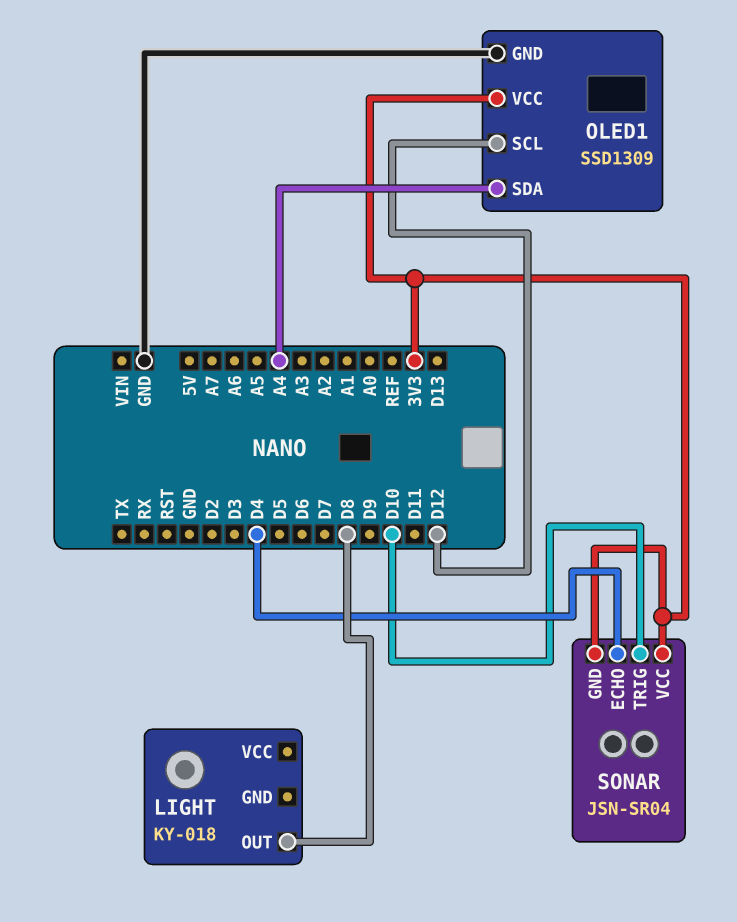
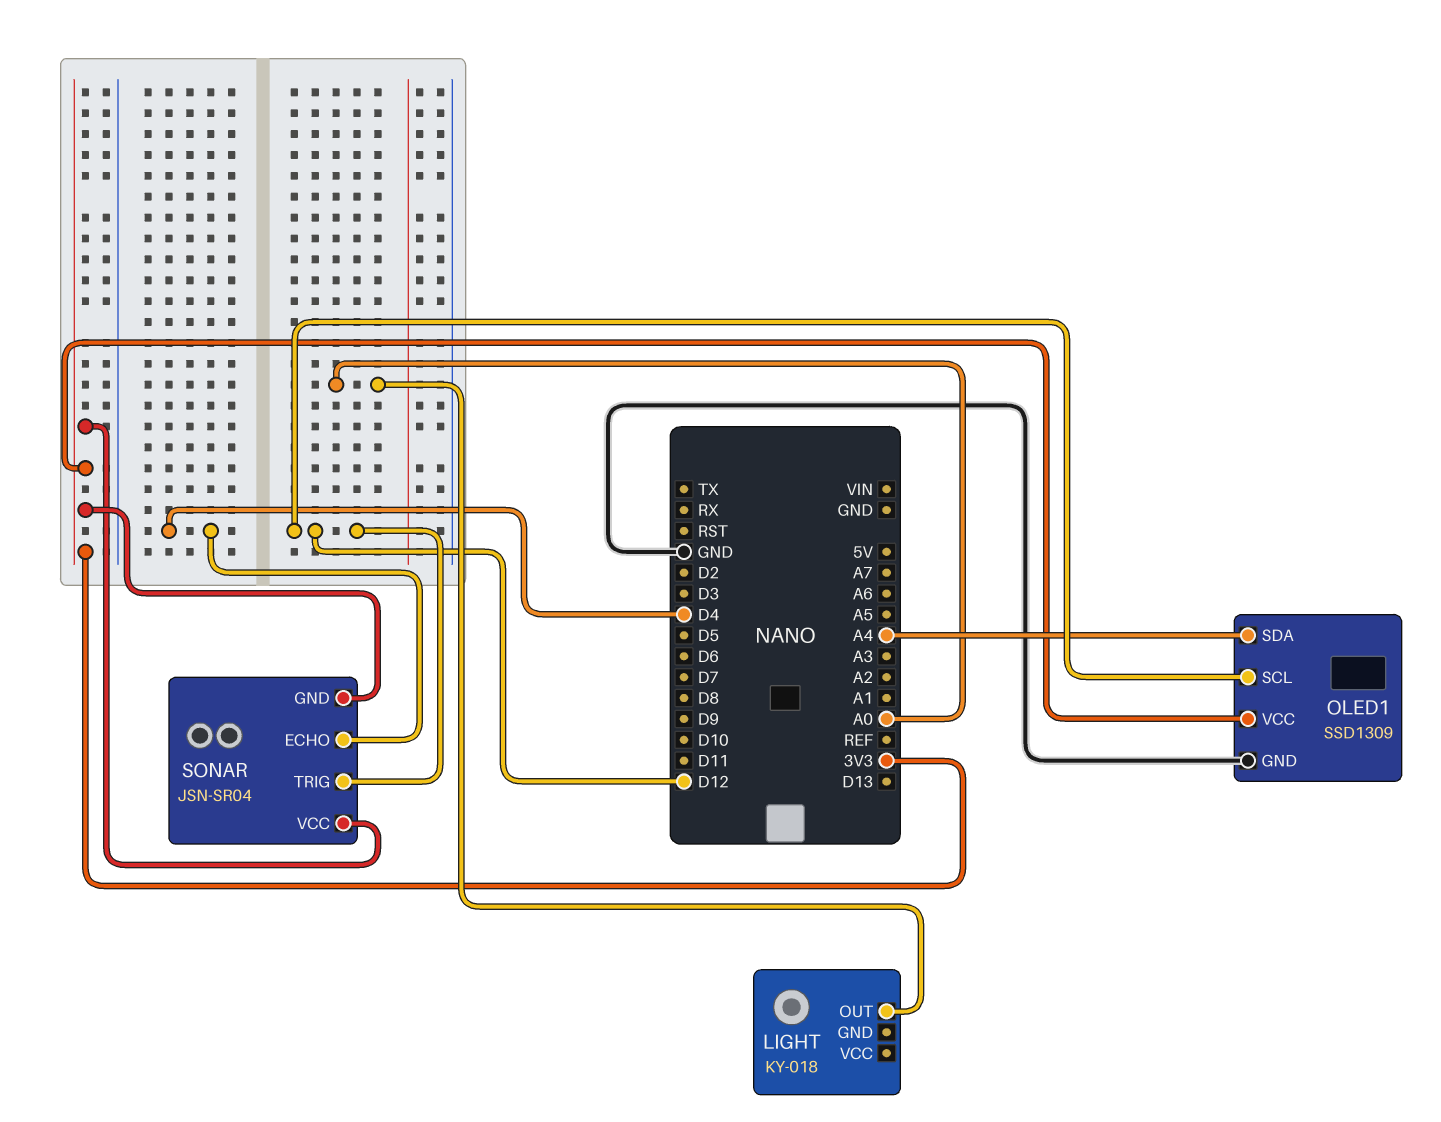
LIGHT pin OUT: D8 -> A0
SONAR pin TRIG: D10 -> D12

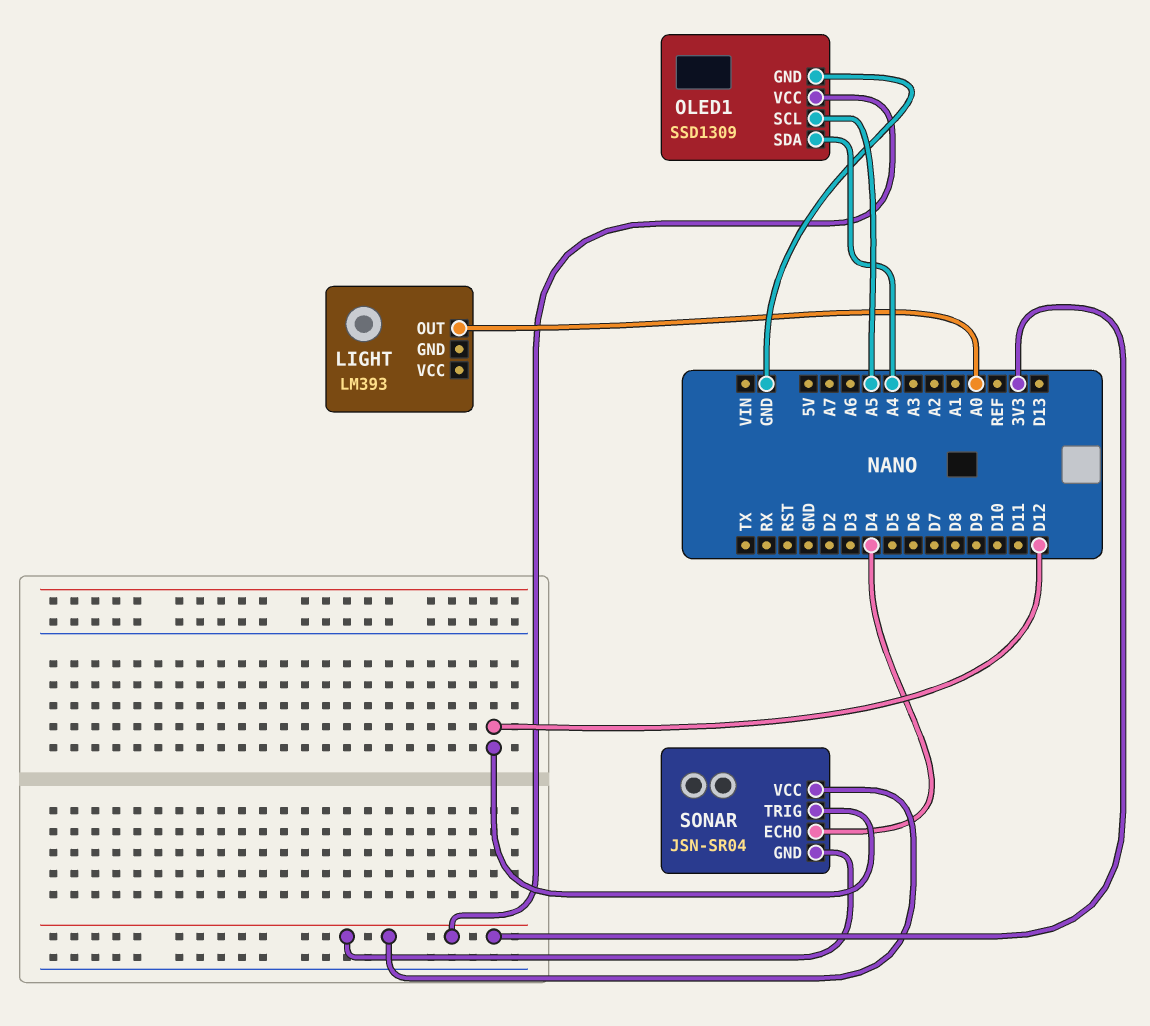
LIGHT: KY-018 -> LM393
OLED1 pin SCL: D12 -> A5

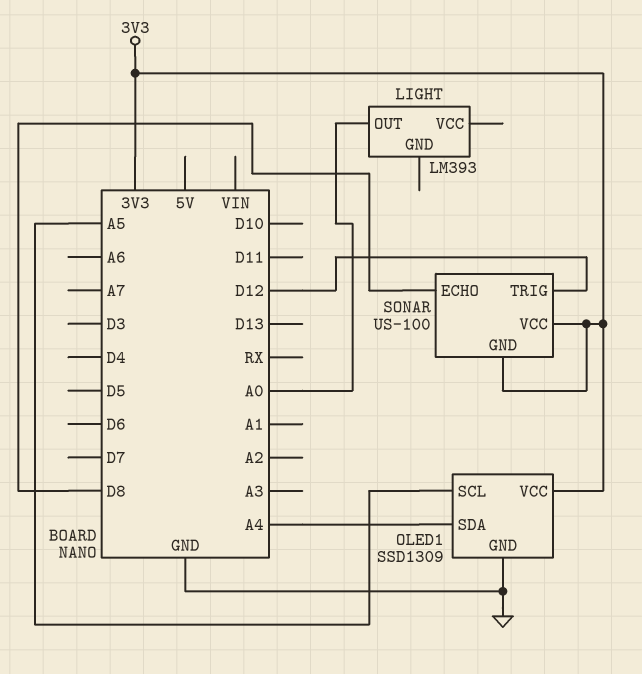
SONAR: JSN-SR04 -> US-100
SONAR pin ECHO: D4 -> D8

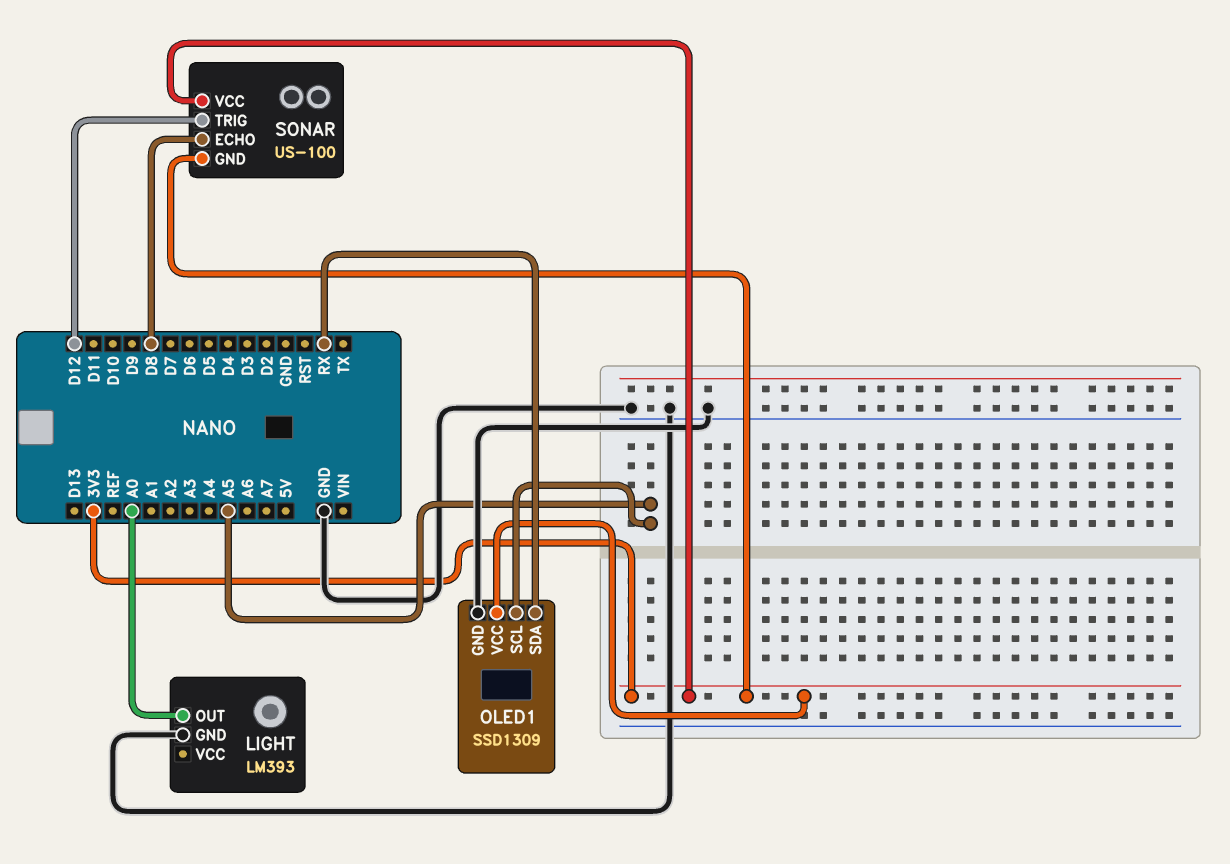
LIGHT pin GND: none -> GND
OLED1 pin SDA: A4 -> RX

